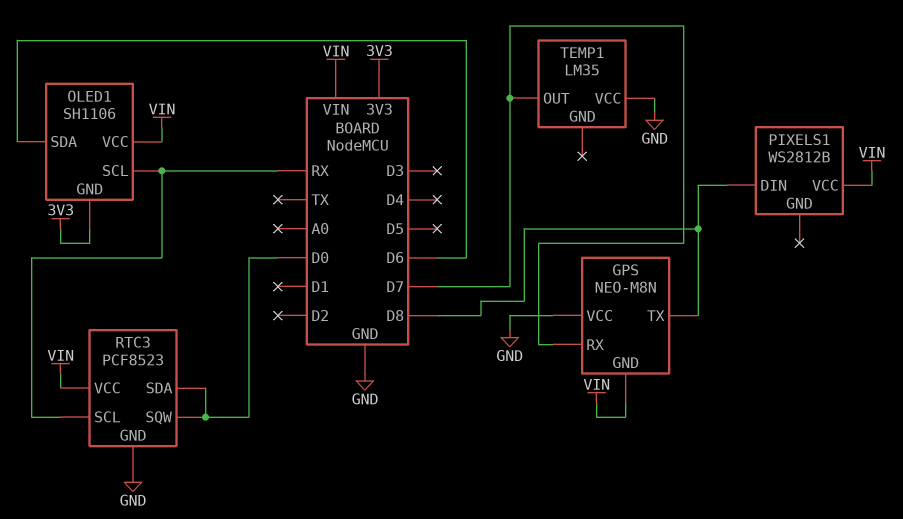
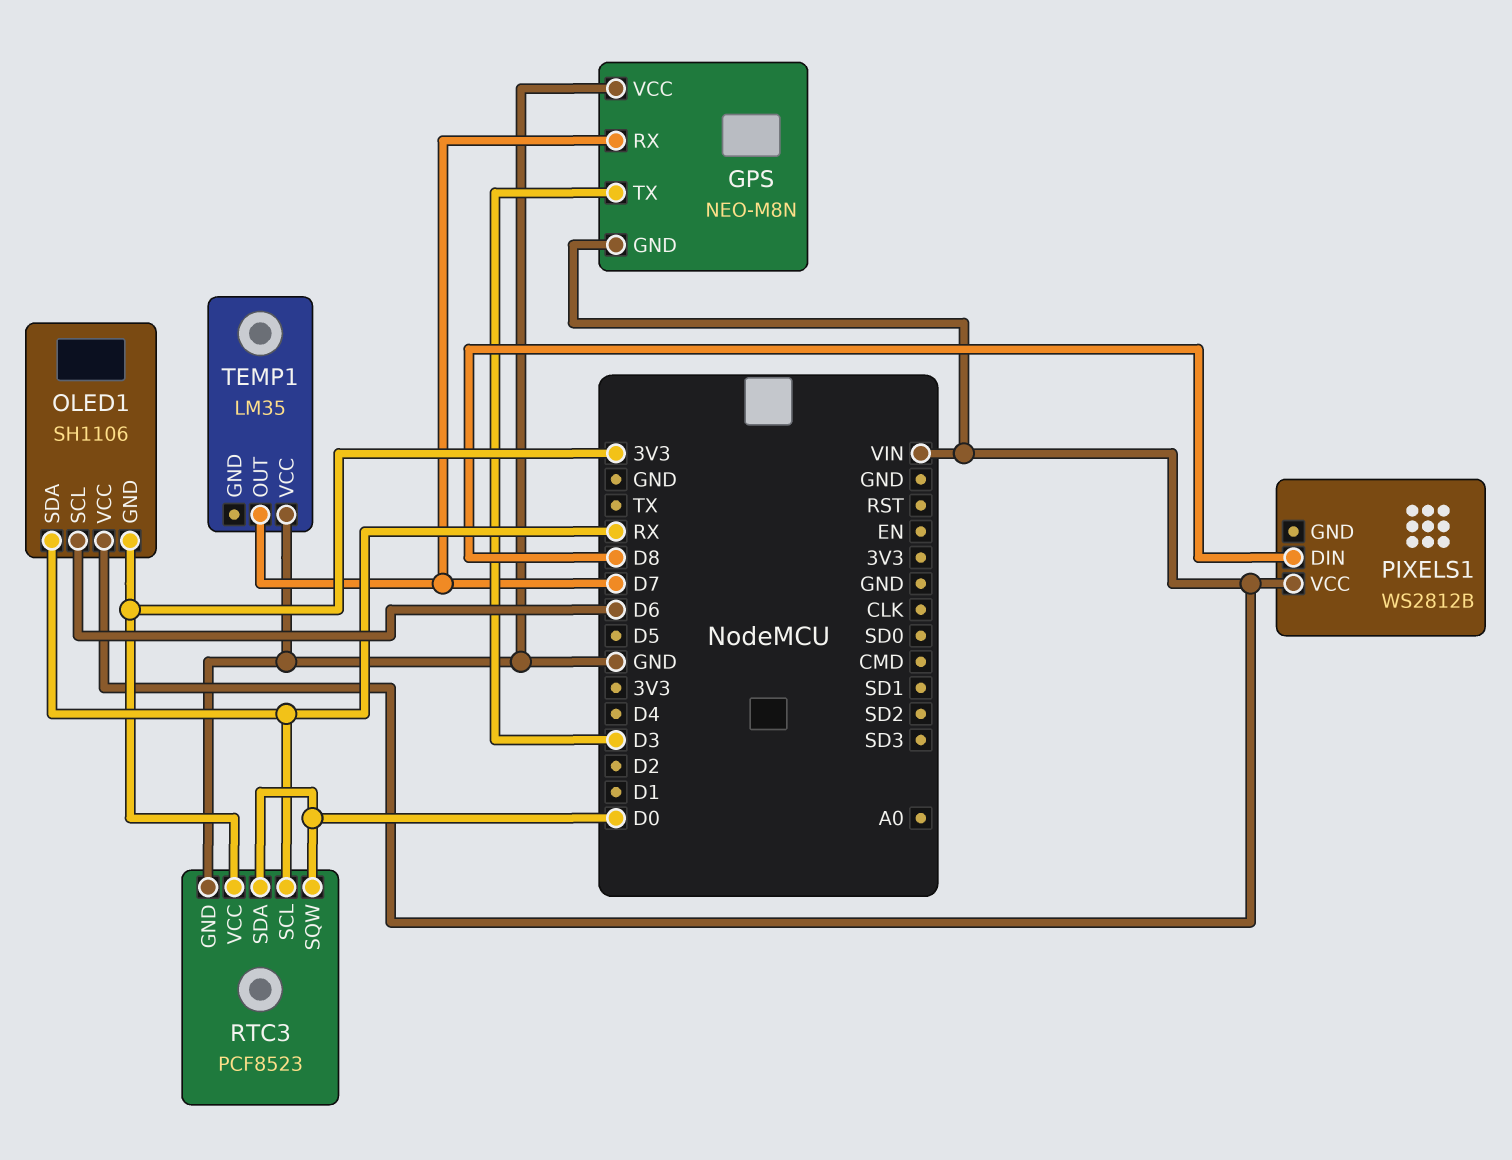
GPS pin TX: D8 -> D3
OLED1 pin SCL: RX -> D6
OLED1 pin SDA: D6 -> RX
RTC3 pin VCC: VIN -> 3V3

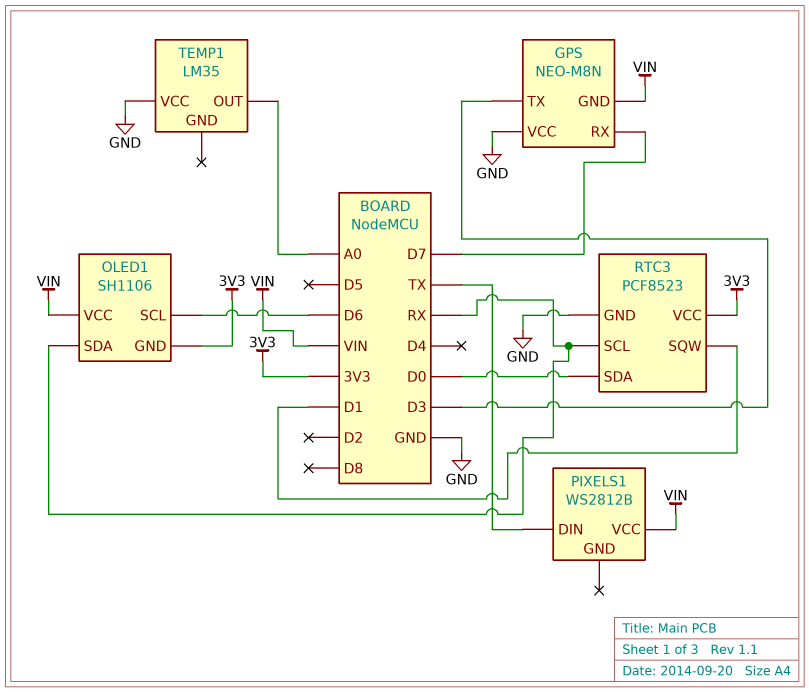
PIXELS1 pin DIN: D8 -> TX
RTC3 pin SQW: D0 -> D1
TEMP1 pin OUT: D7 -> A0

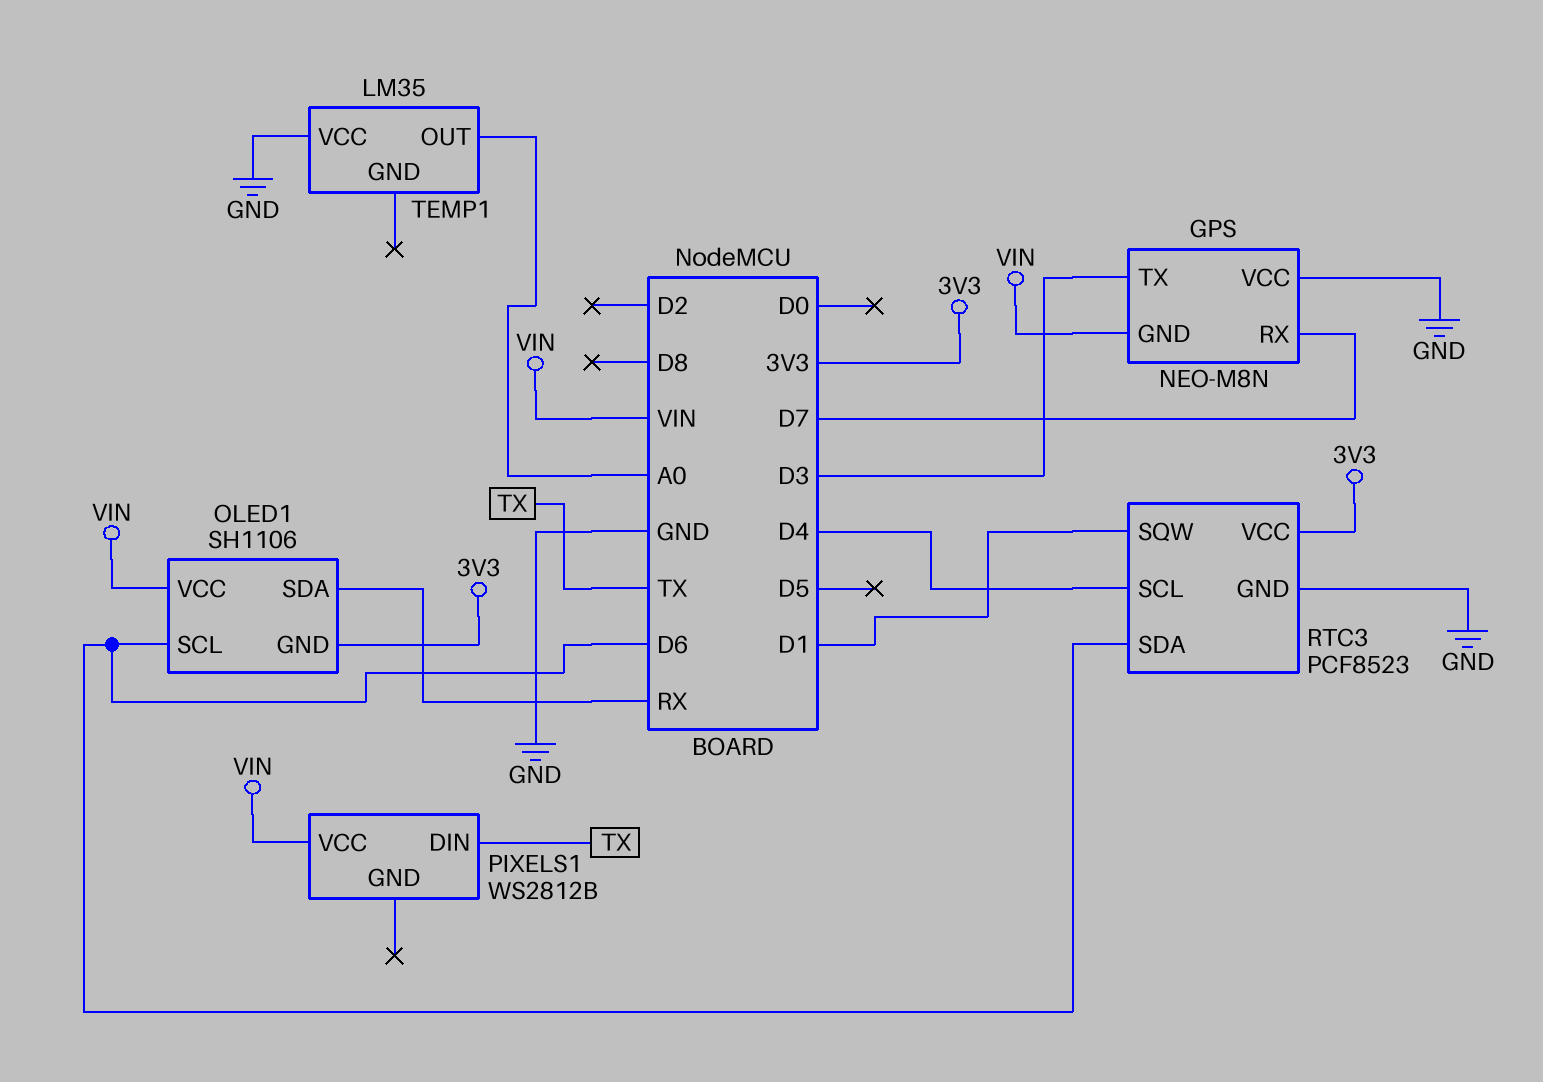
RTC3 pin SCL: RX -> D4
RTC3 pin SDA: D0 -> D6

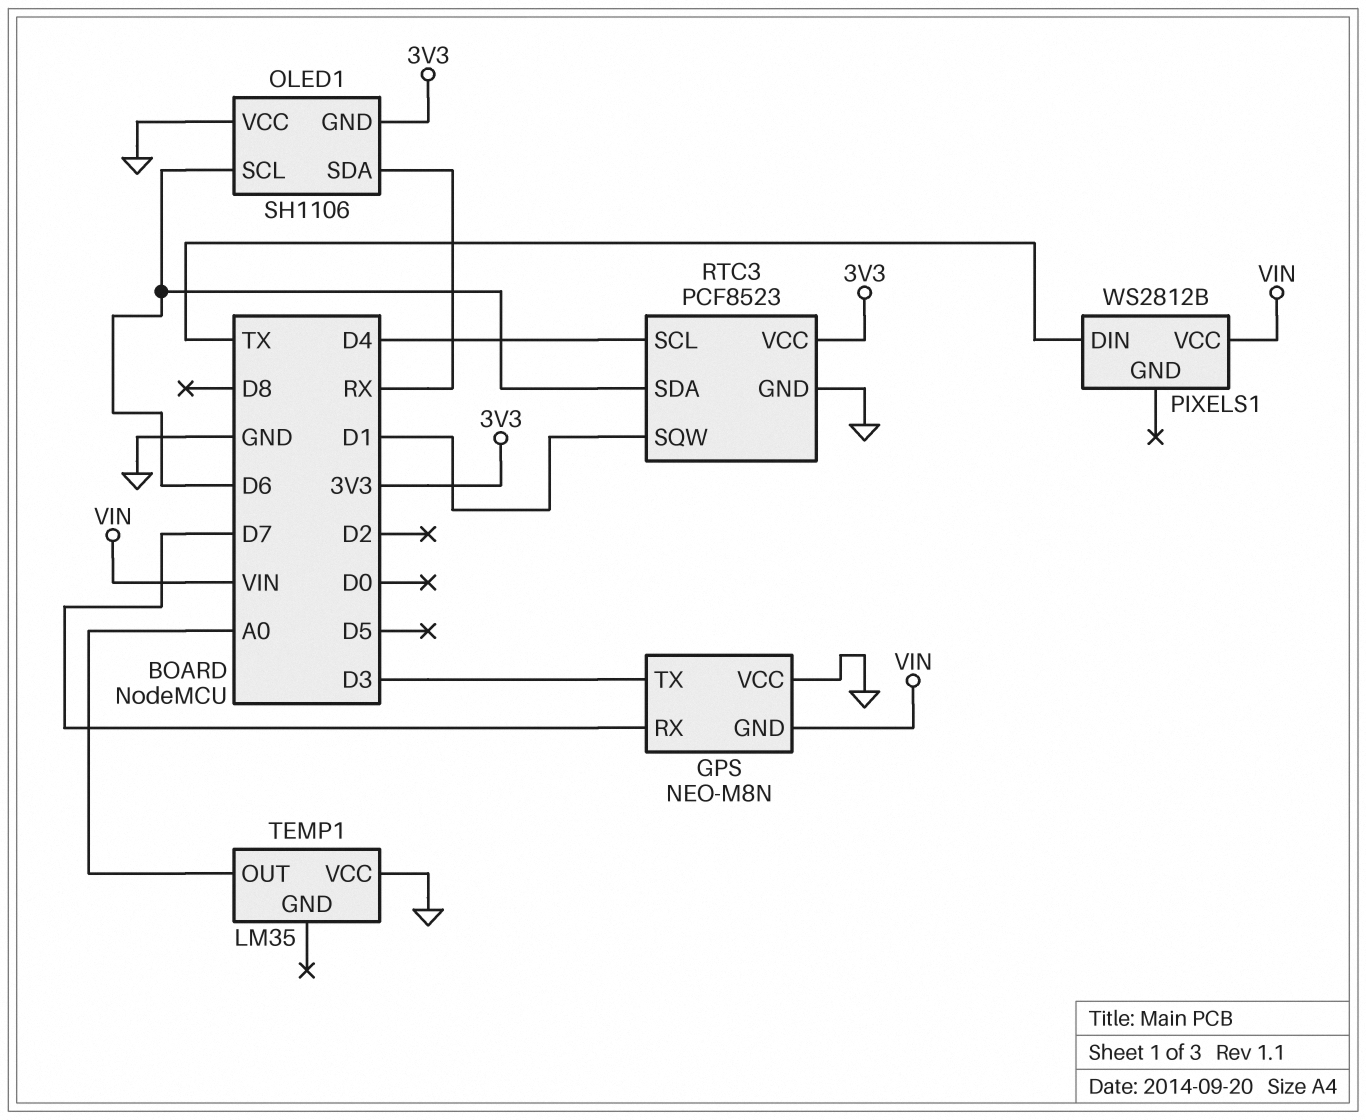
OLED1 pin VCC: VIN -> GND

